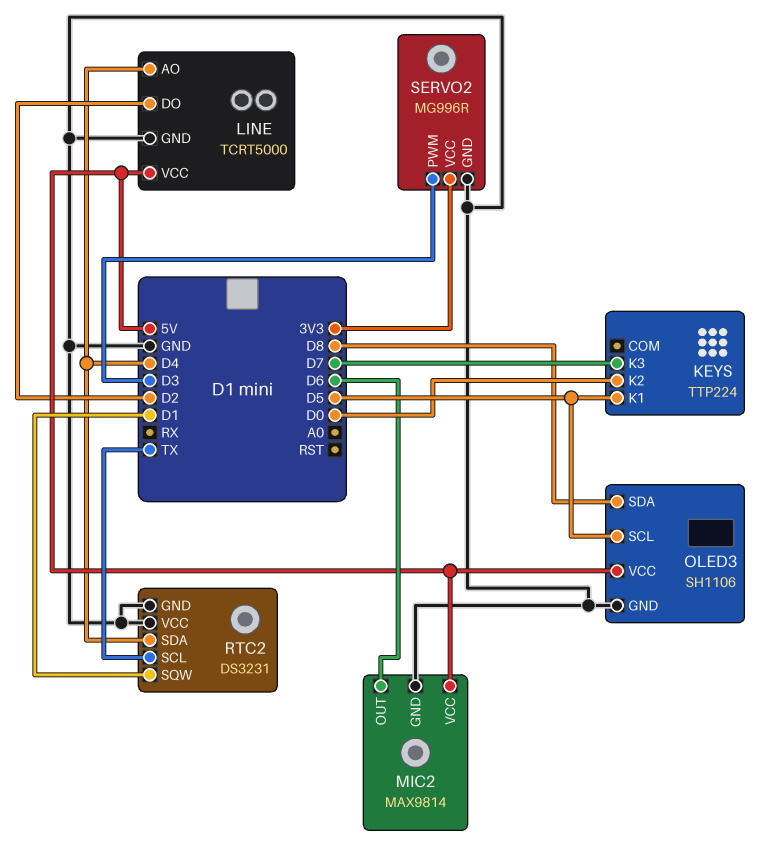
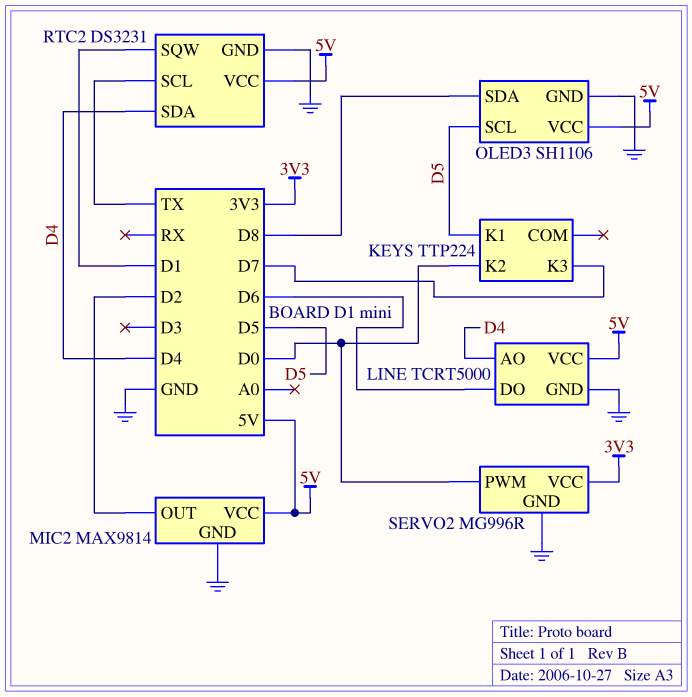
LINE pin DO: D2 -> D6
MIC2 pin OUT: D6 -> D2
RTC2 pin VCC: GND -> 5V
SERVO2 pin PWM: D3 -> D0

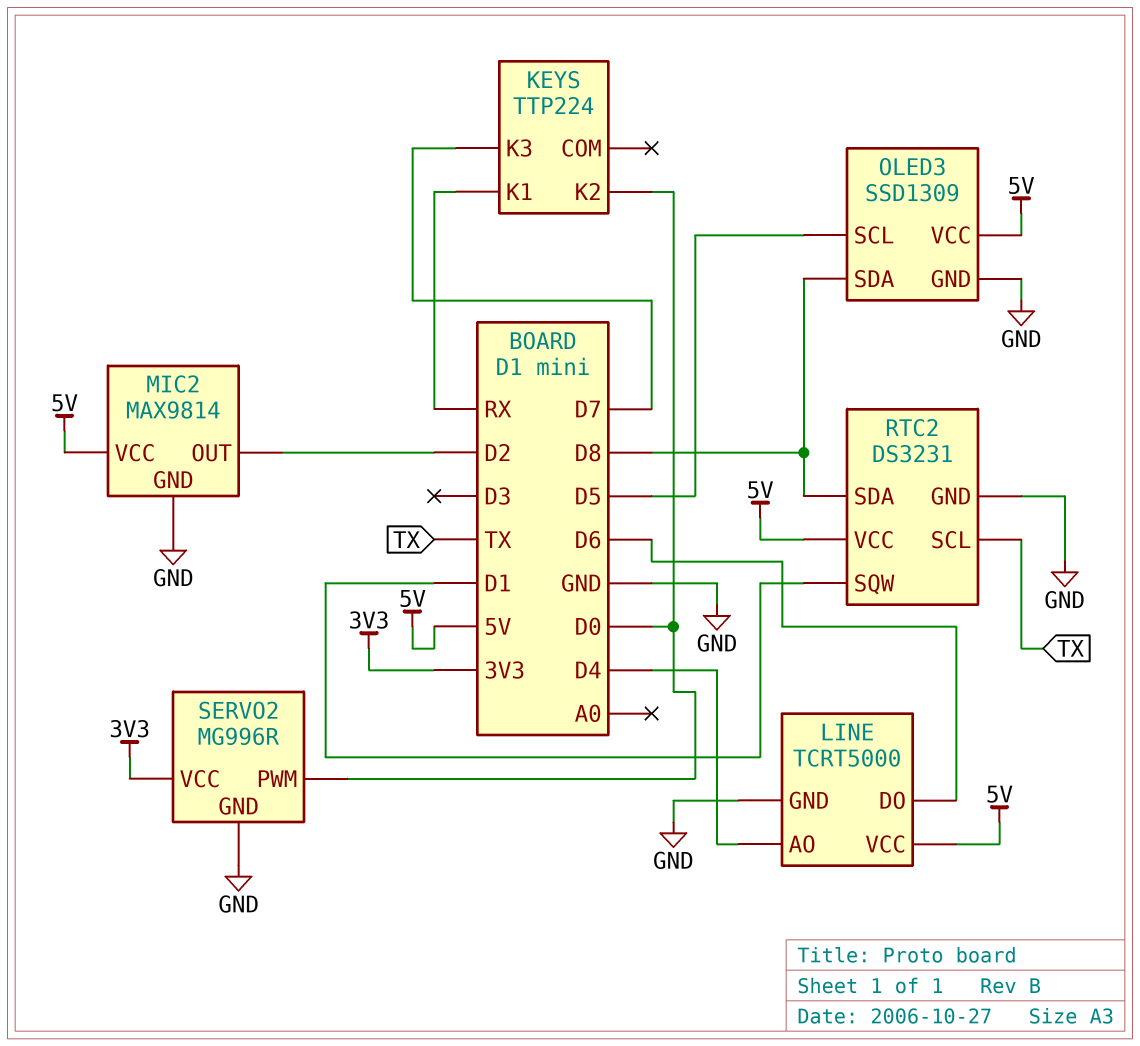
KEYS pin K1: D5 -> RX
OLED3: SH1106 -> SSD1309
RTC2 pin SDA: D4 -> D8

